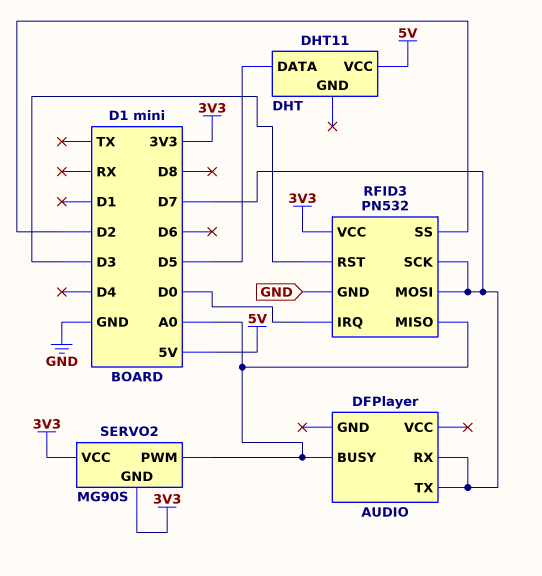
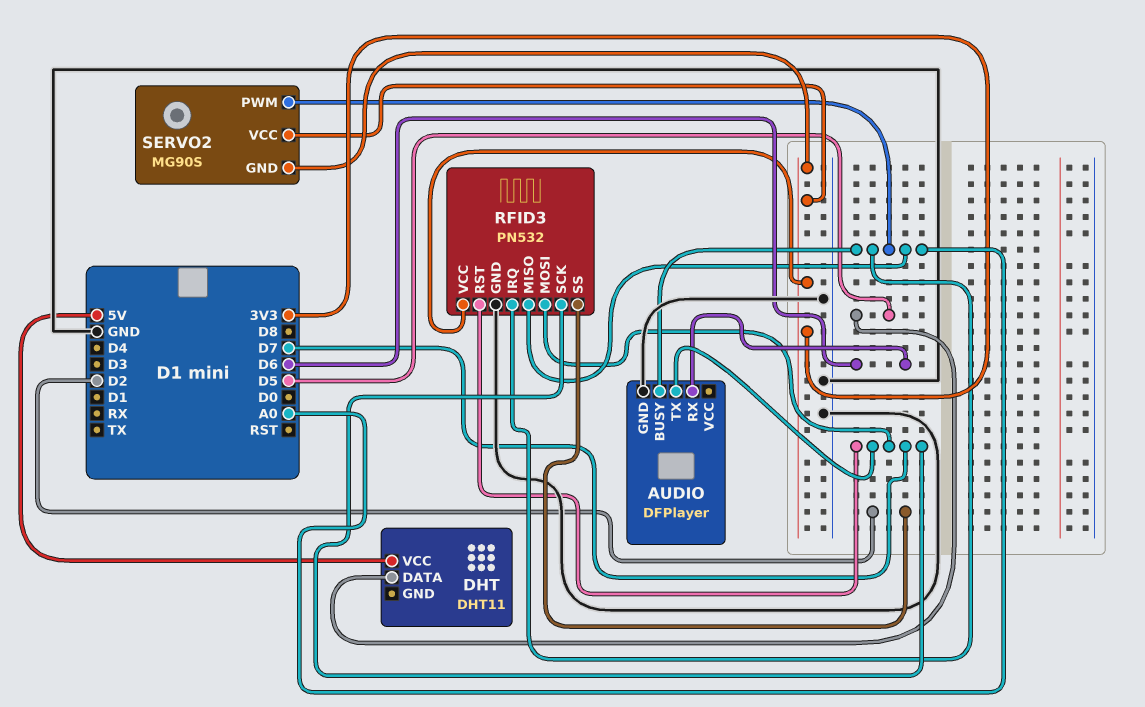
AUDIO pin GND: none -> GND
AUDIO pin RX: D7 -> D6
RFID3 pin IRQ: D0 -> A0
RFID3 pin RST: D3 -> D7

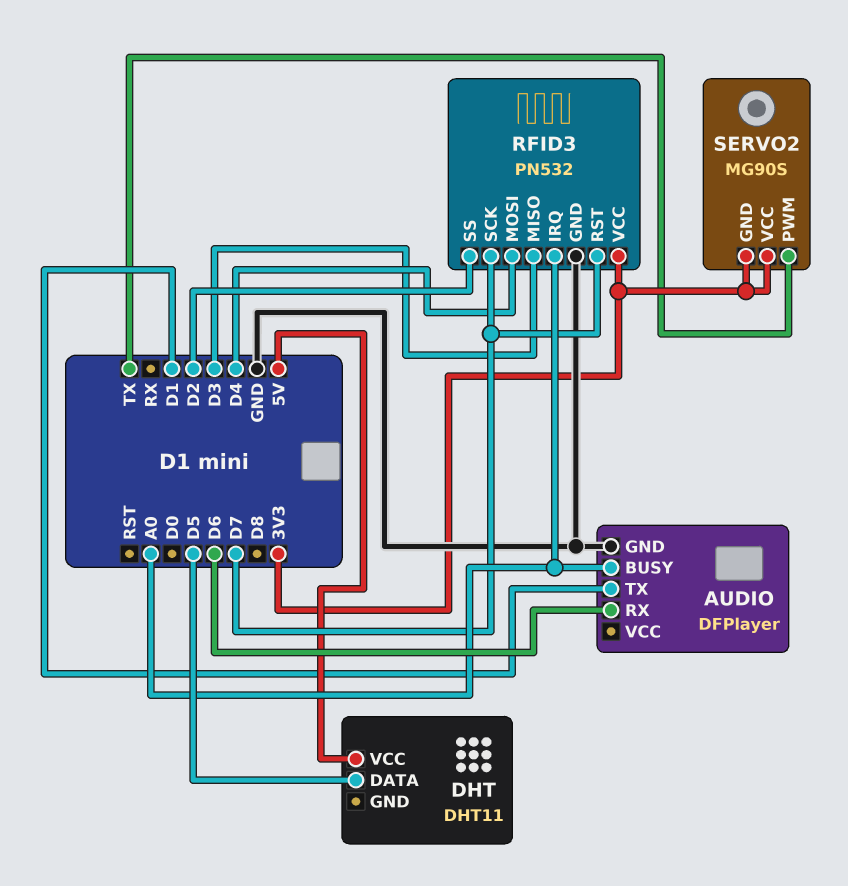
AUDIO pin TX: D7 -> D1
RFID3 pin MISO: A0 -> D3
RFID3 pin MOSI: D7 -> D4
SERVO2 pin PWM: A0 -> TX

